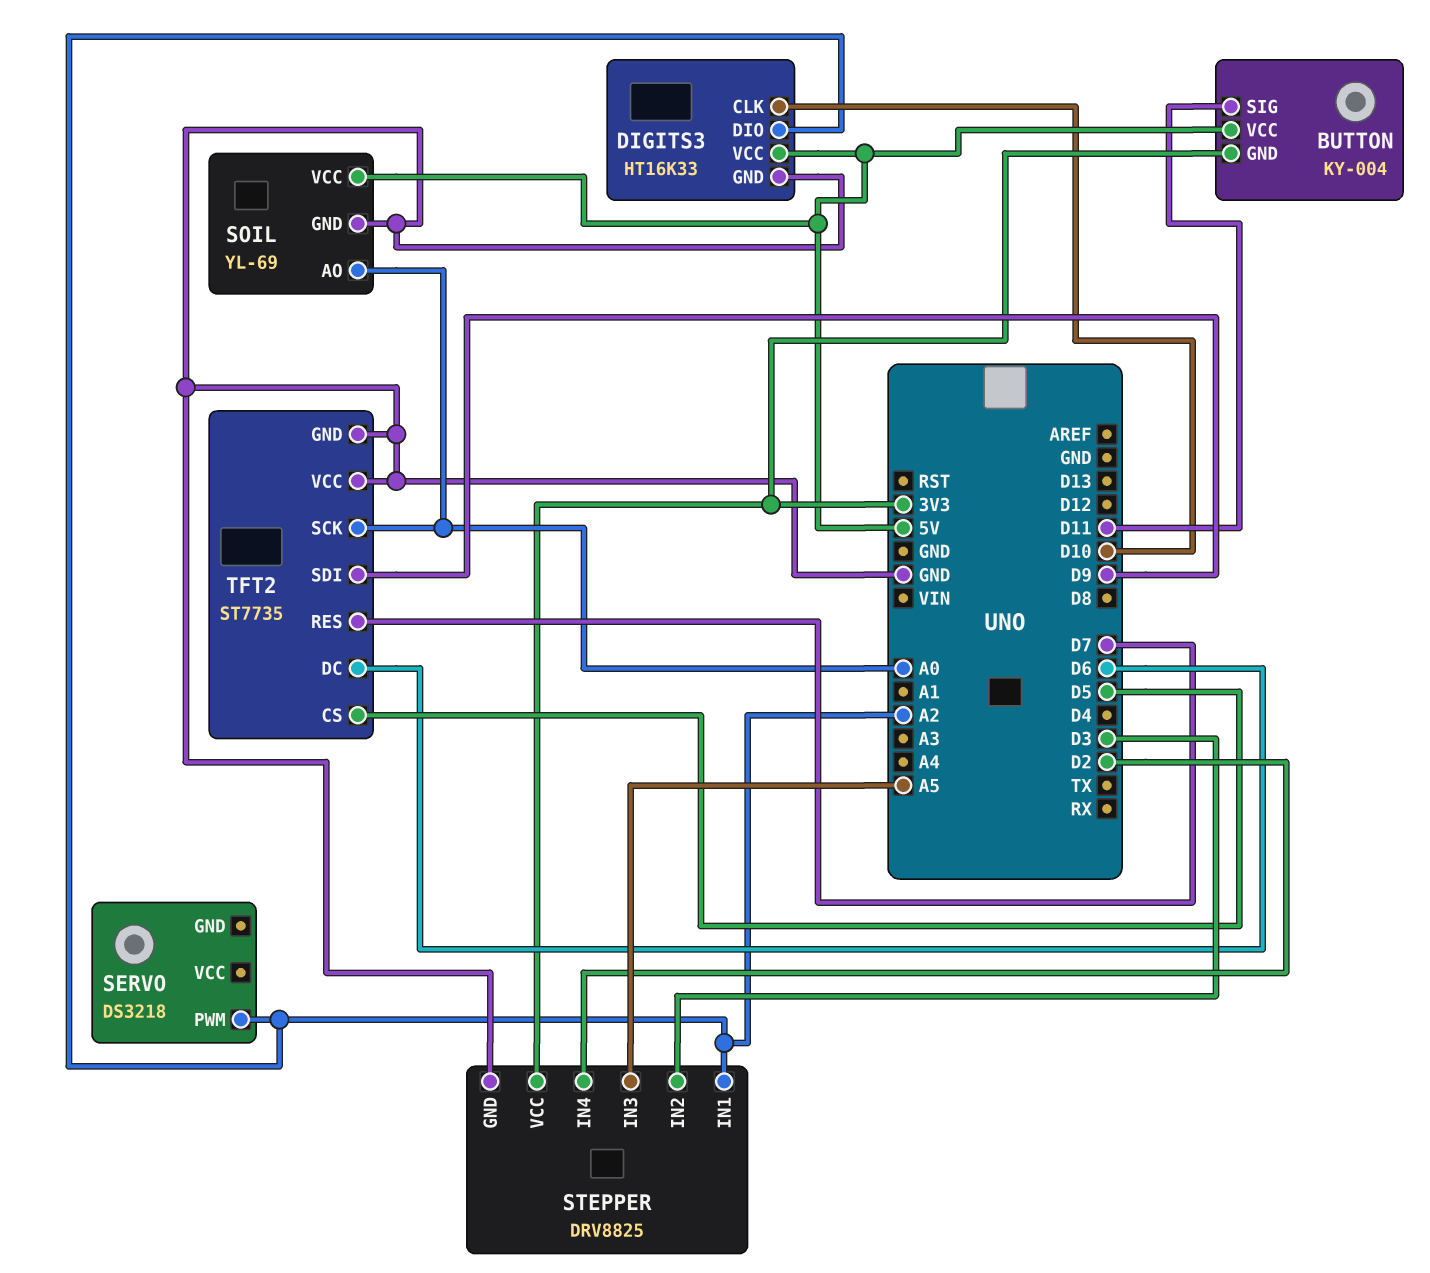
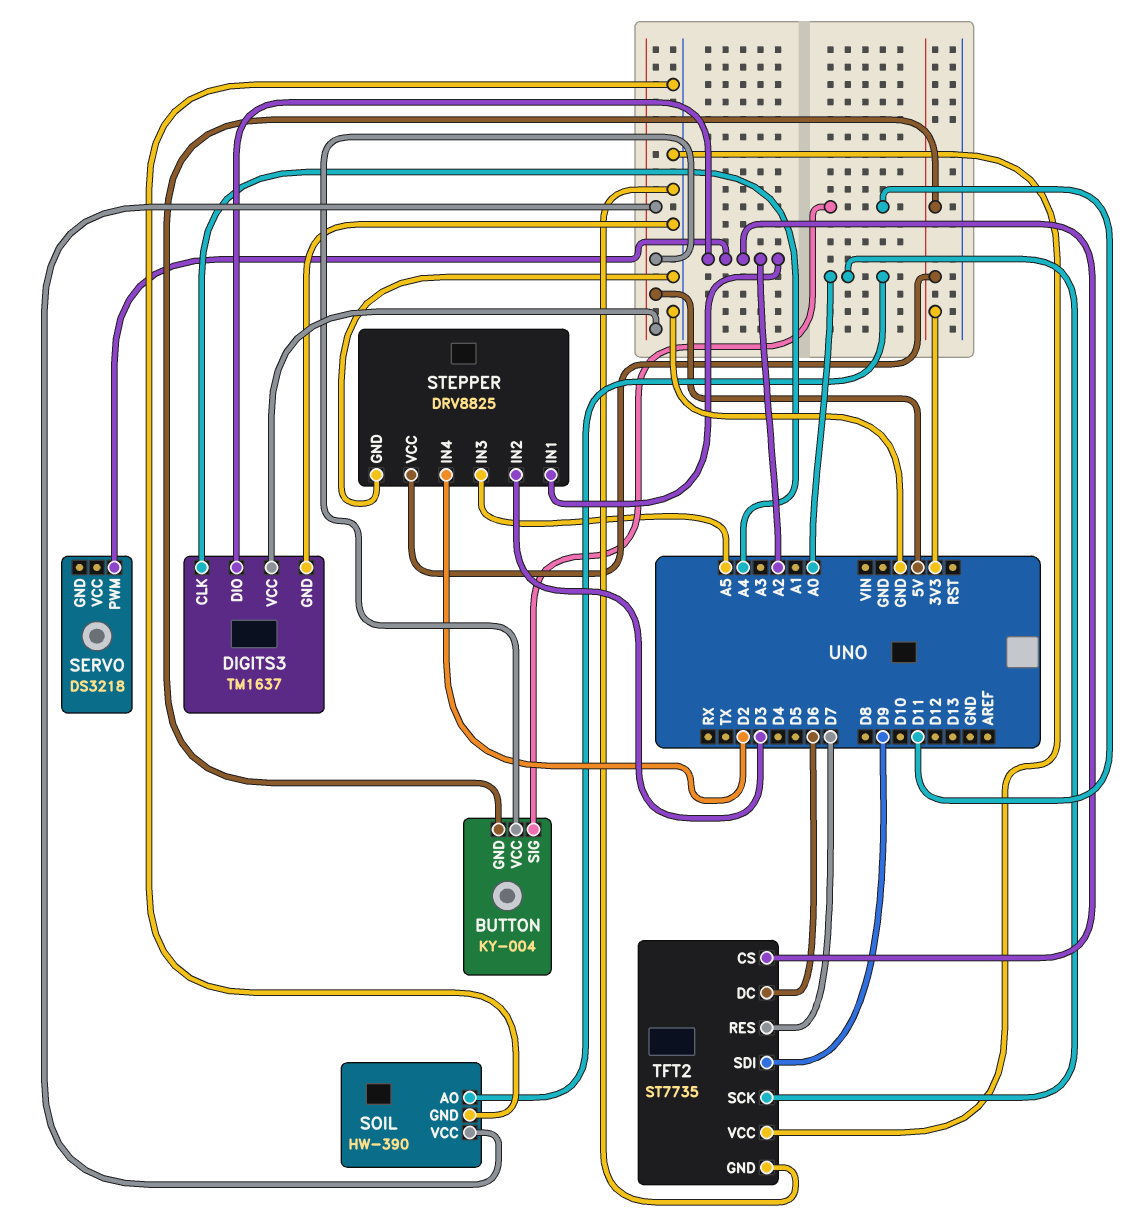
DIGITS3: HT16K33 -> TM1637
DIGITS3 pin CLK: D10 -> A4
SOIL: YL-69 -> HW-390
TFT2 pin CS: D5 -> A2

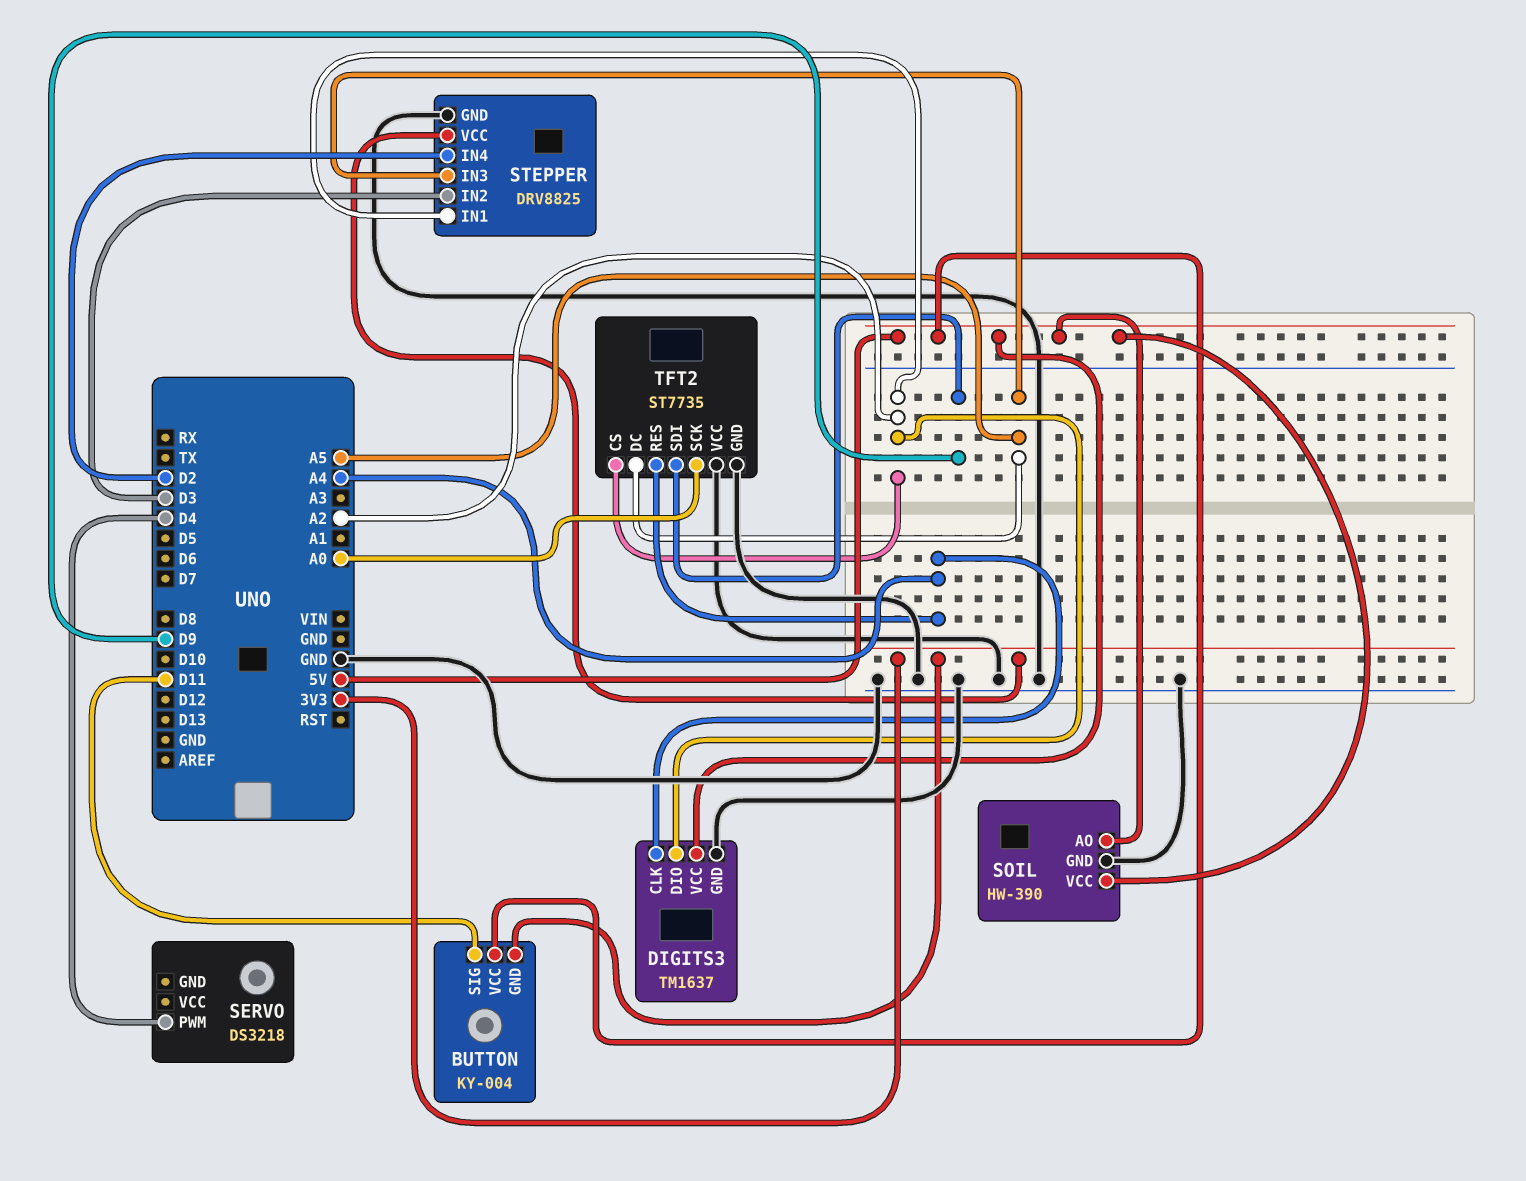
SERVO pin PWM: A2 -> D4
SOIL pin AO: A0 -> 5V
TFT2 pin DC: D6 -> A5
TFT2 pin RES: D7 -> A4

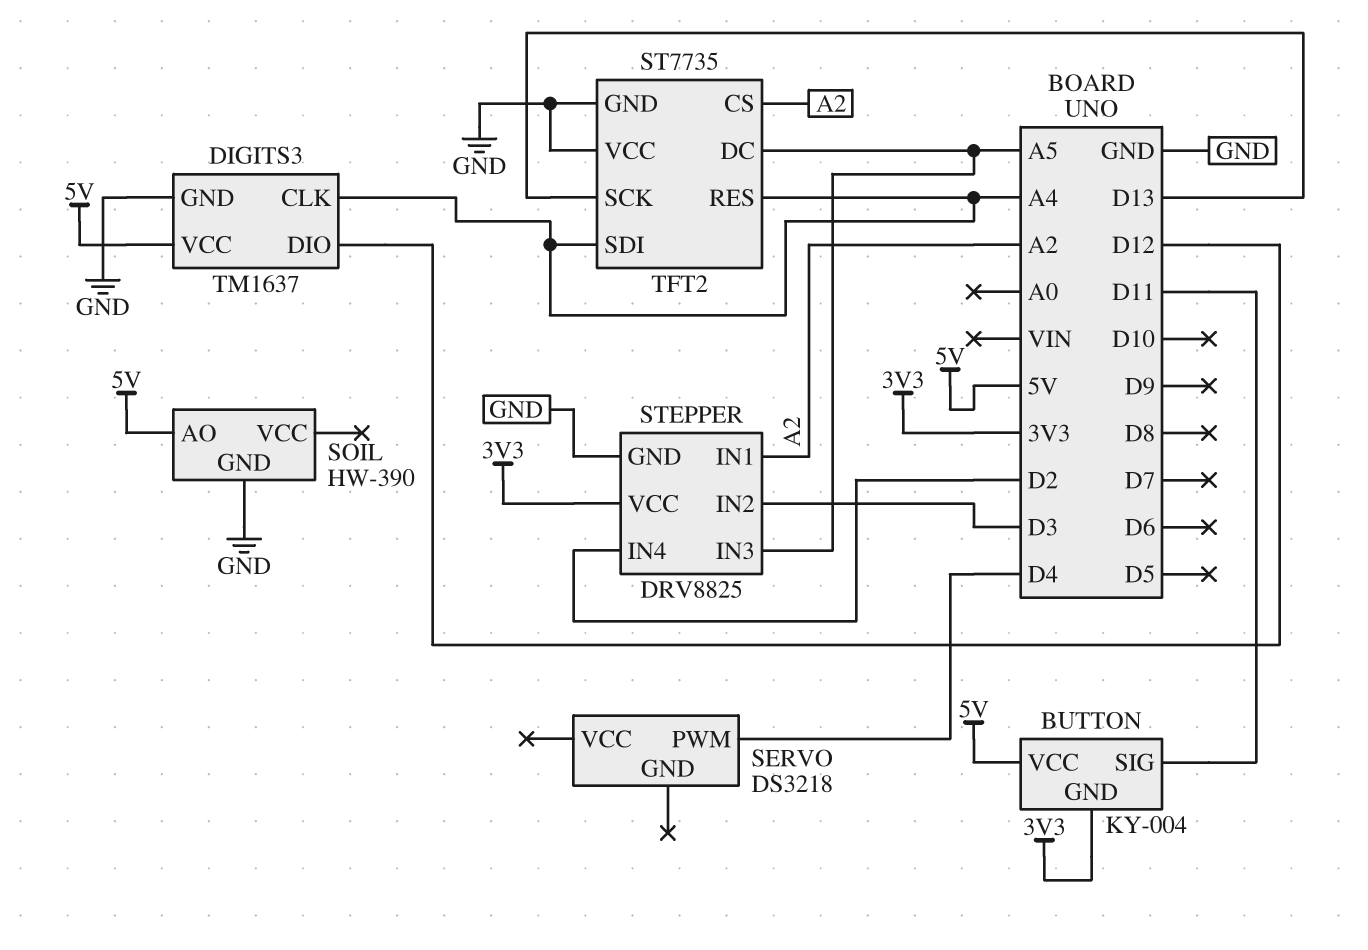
DIGITS3 pin DIO: A2 -> D12
SOIL pin VCC: 5V -> none
TFT2 pin SCK: A0 -> D13
TFT2 pin SDI: D9 -> A4

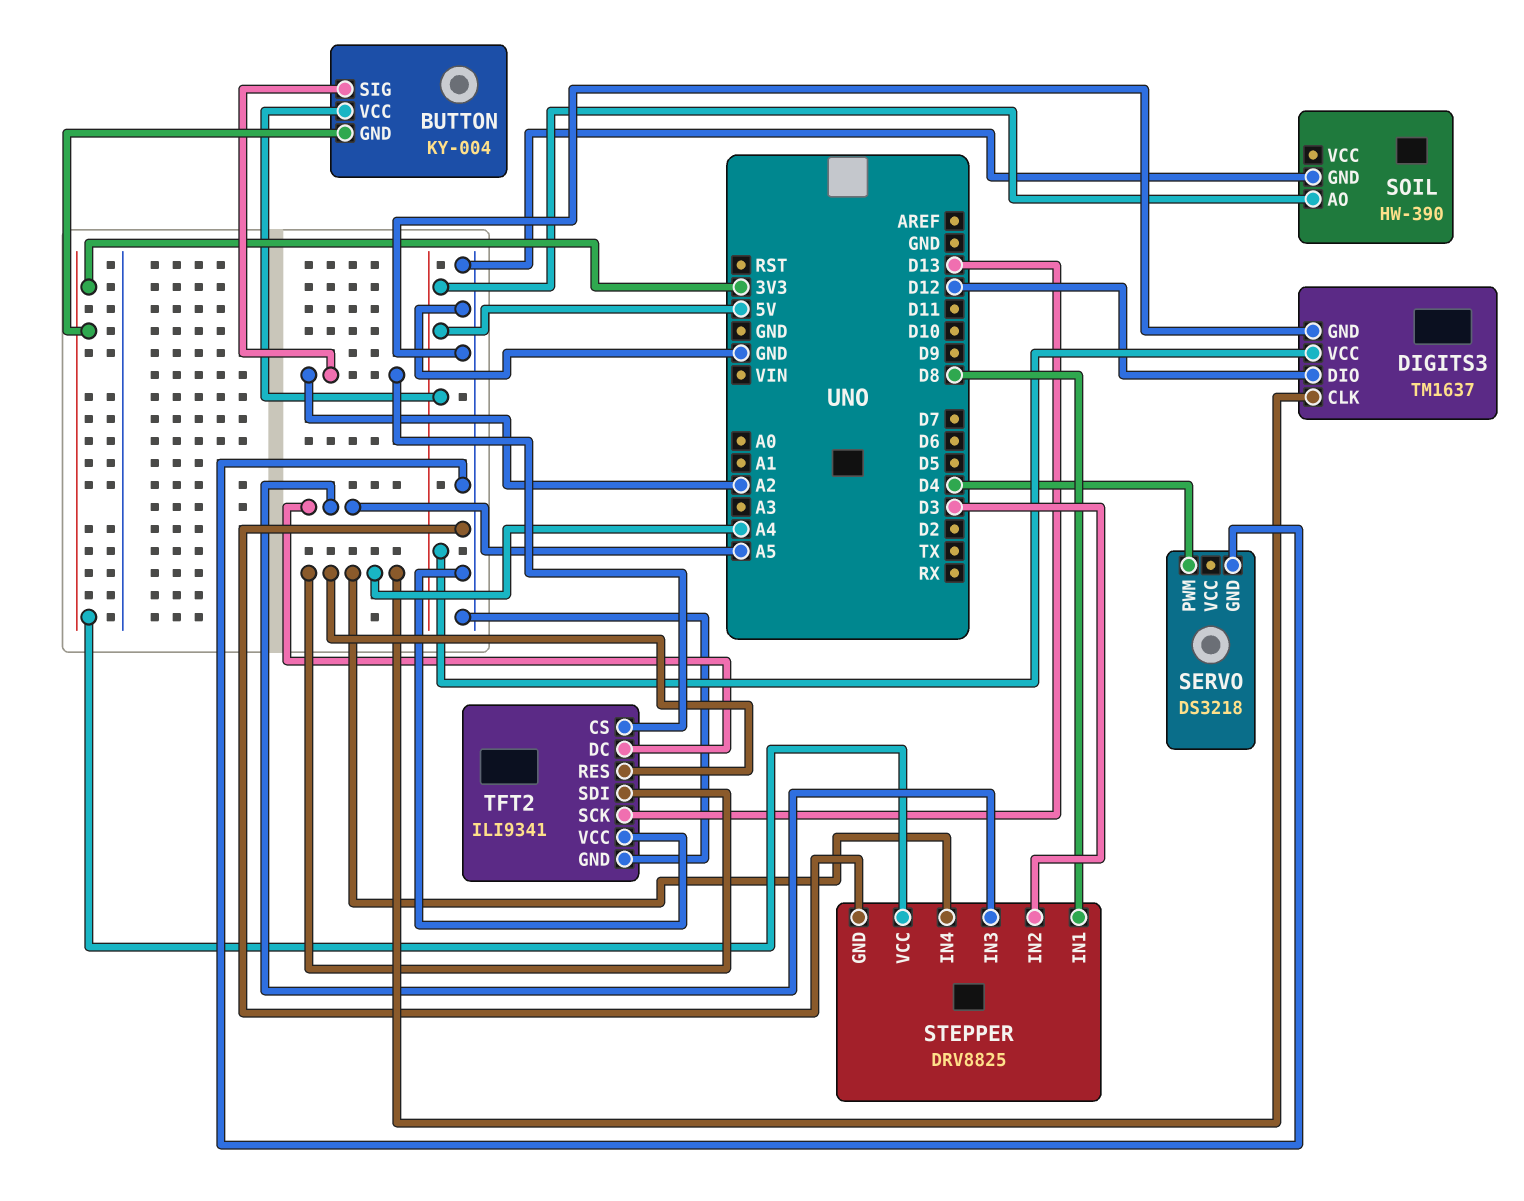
BUTTON pin SIG: D11 -> A2
SERVO pin GND: none -> GND
STEPPER pin IN1: A2 -> D8
STEPPER pin IN4: D2 -> A4
TFT2: ST7735 -> ILI9341

